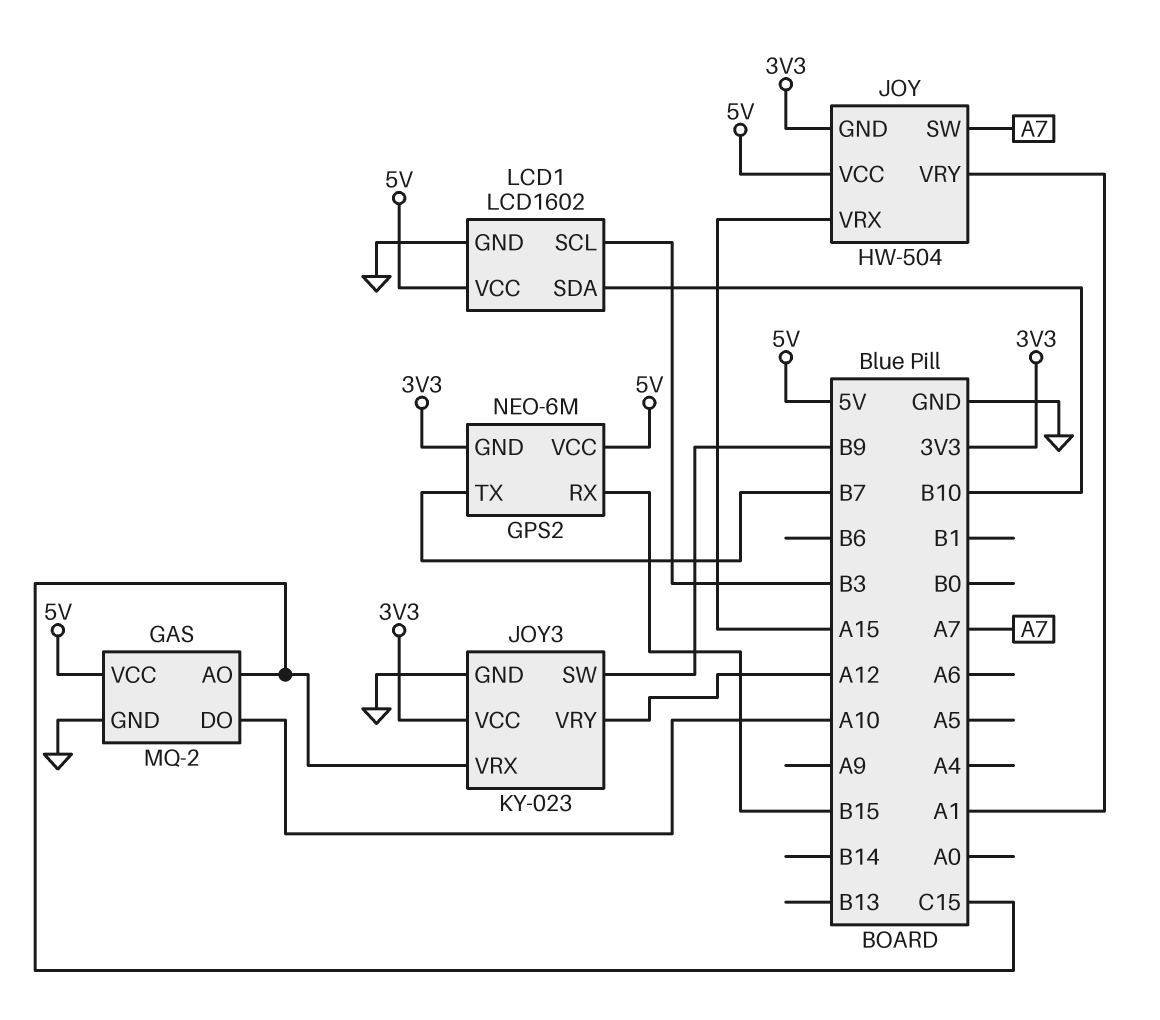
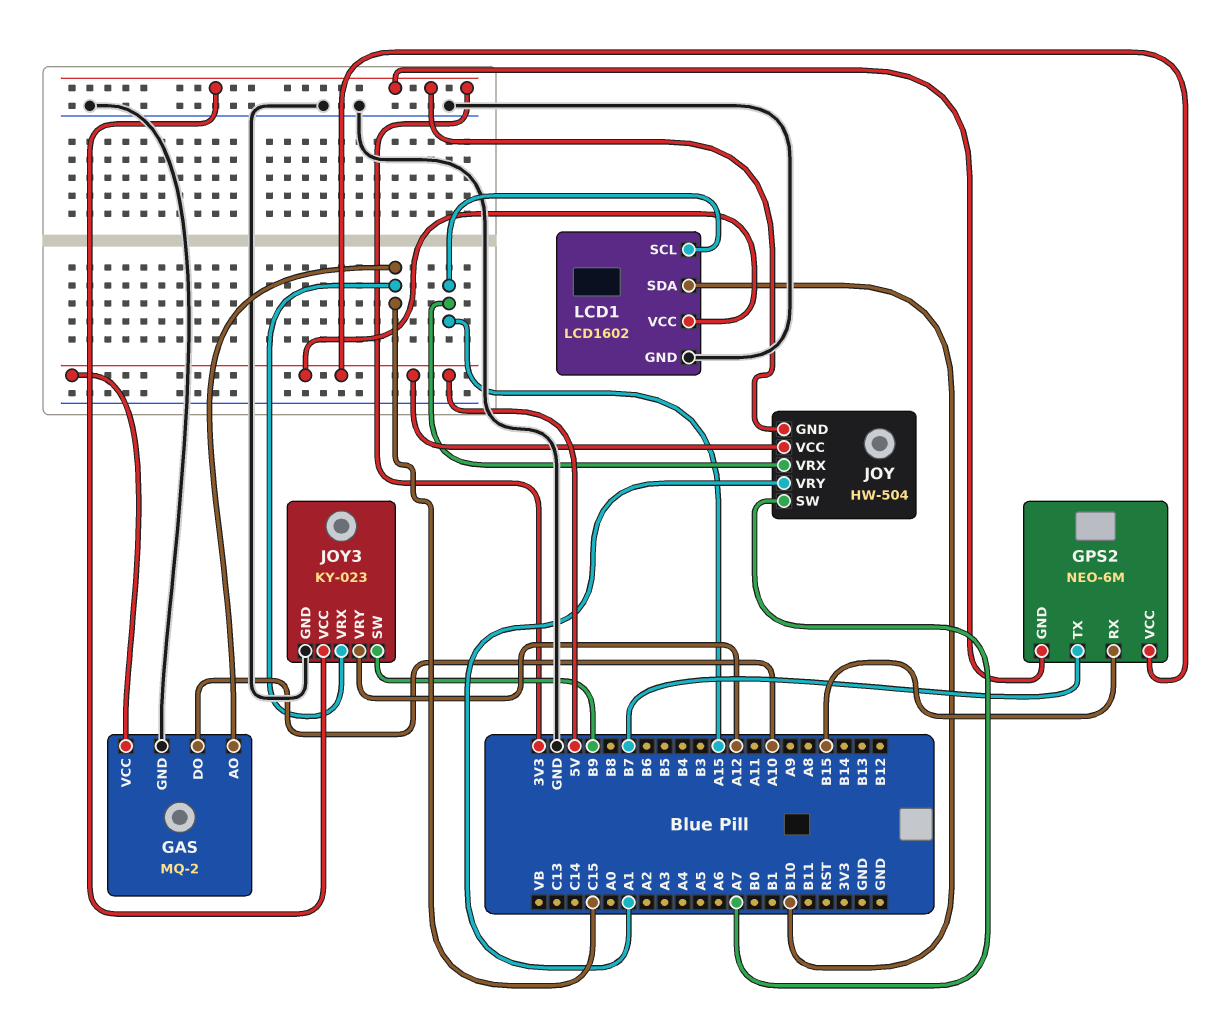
LCD1 pin SCL: B3 -> A15

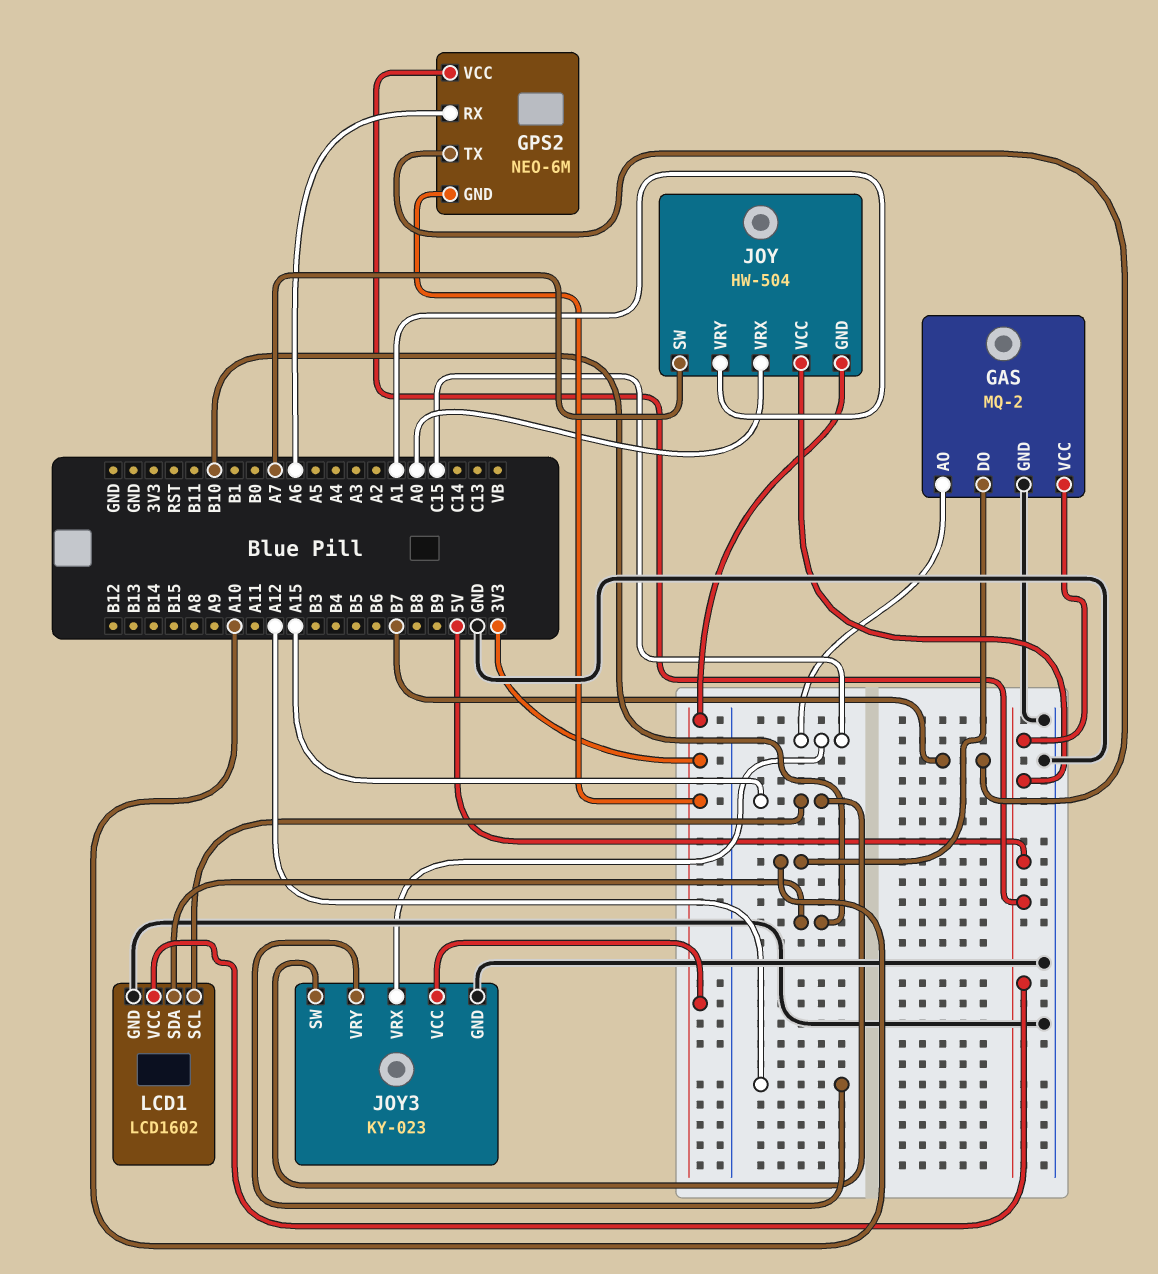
GPS2 pin RX: B15 -> A6
JOY pin VRX: A15 -> A0
JOY3 pin SW: B9 -> A15

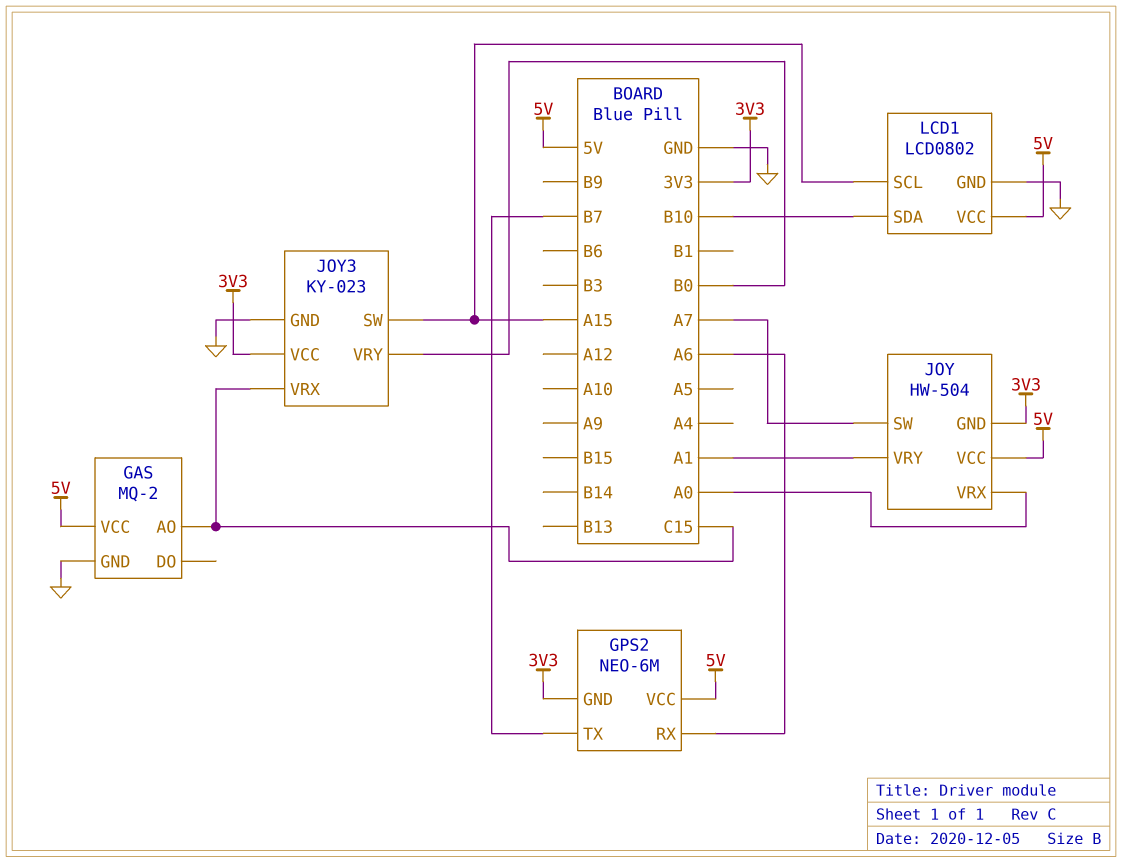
GAS pin DO: A10 -> none
JOY3 pin VRY: A12 -> B0
LCD1: LCD1602 -> LCD0802

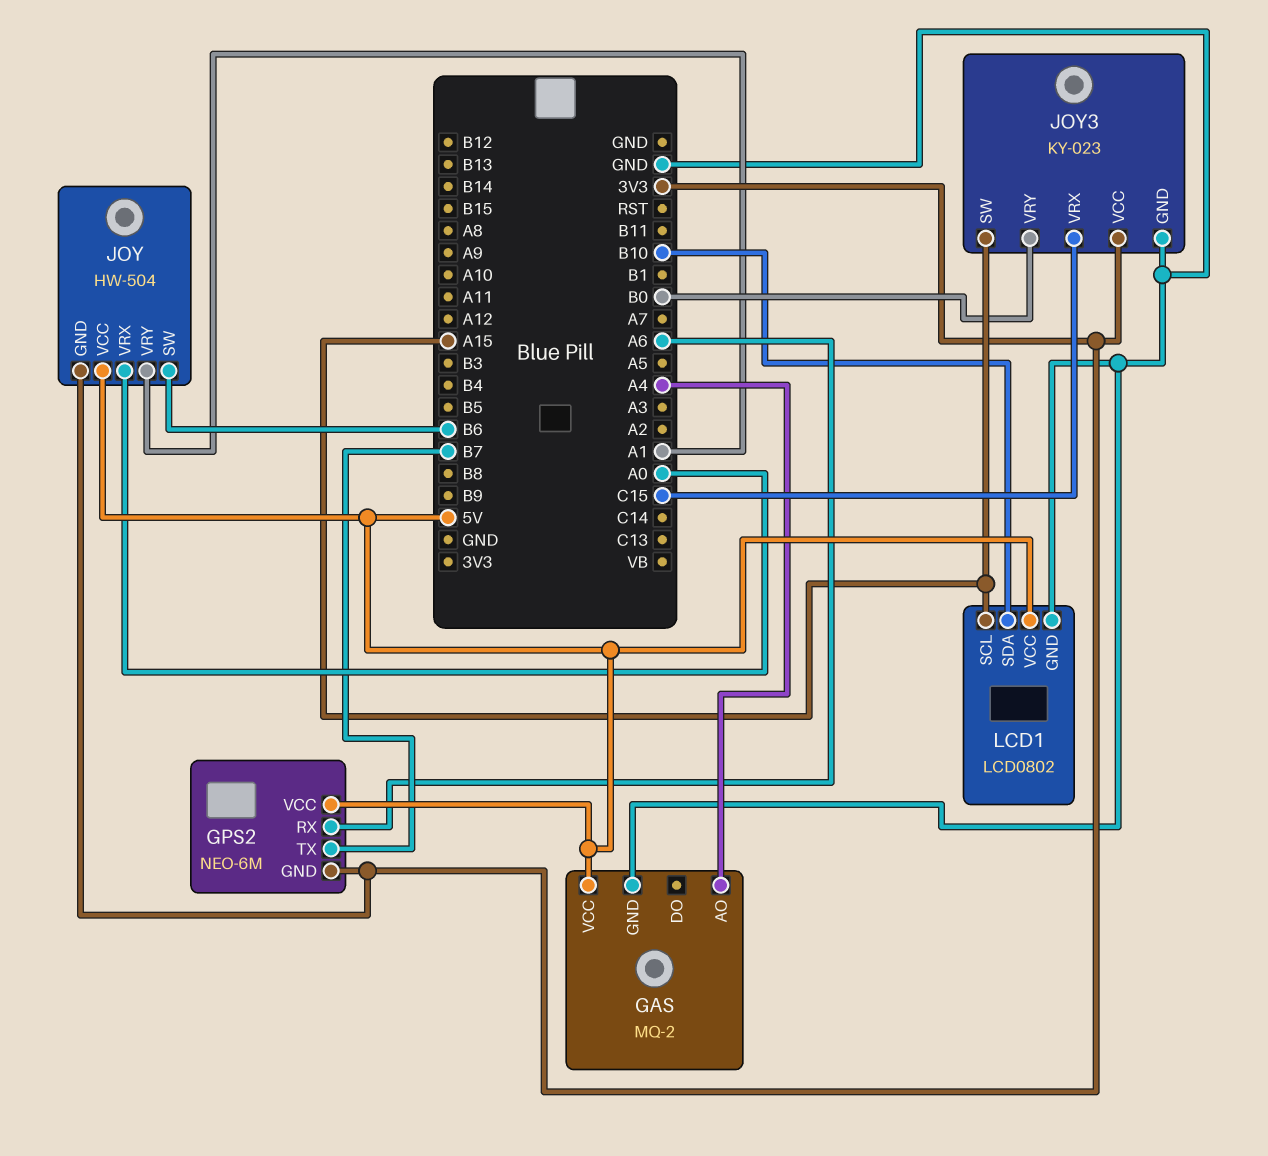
GAS pin AO: C15 -> A4
JOY pin SW: A7 -> B6

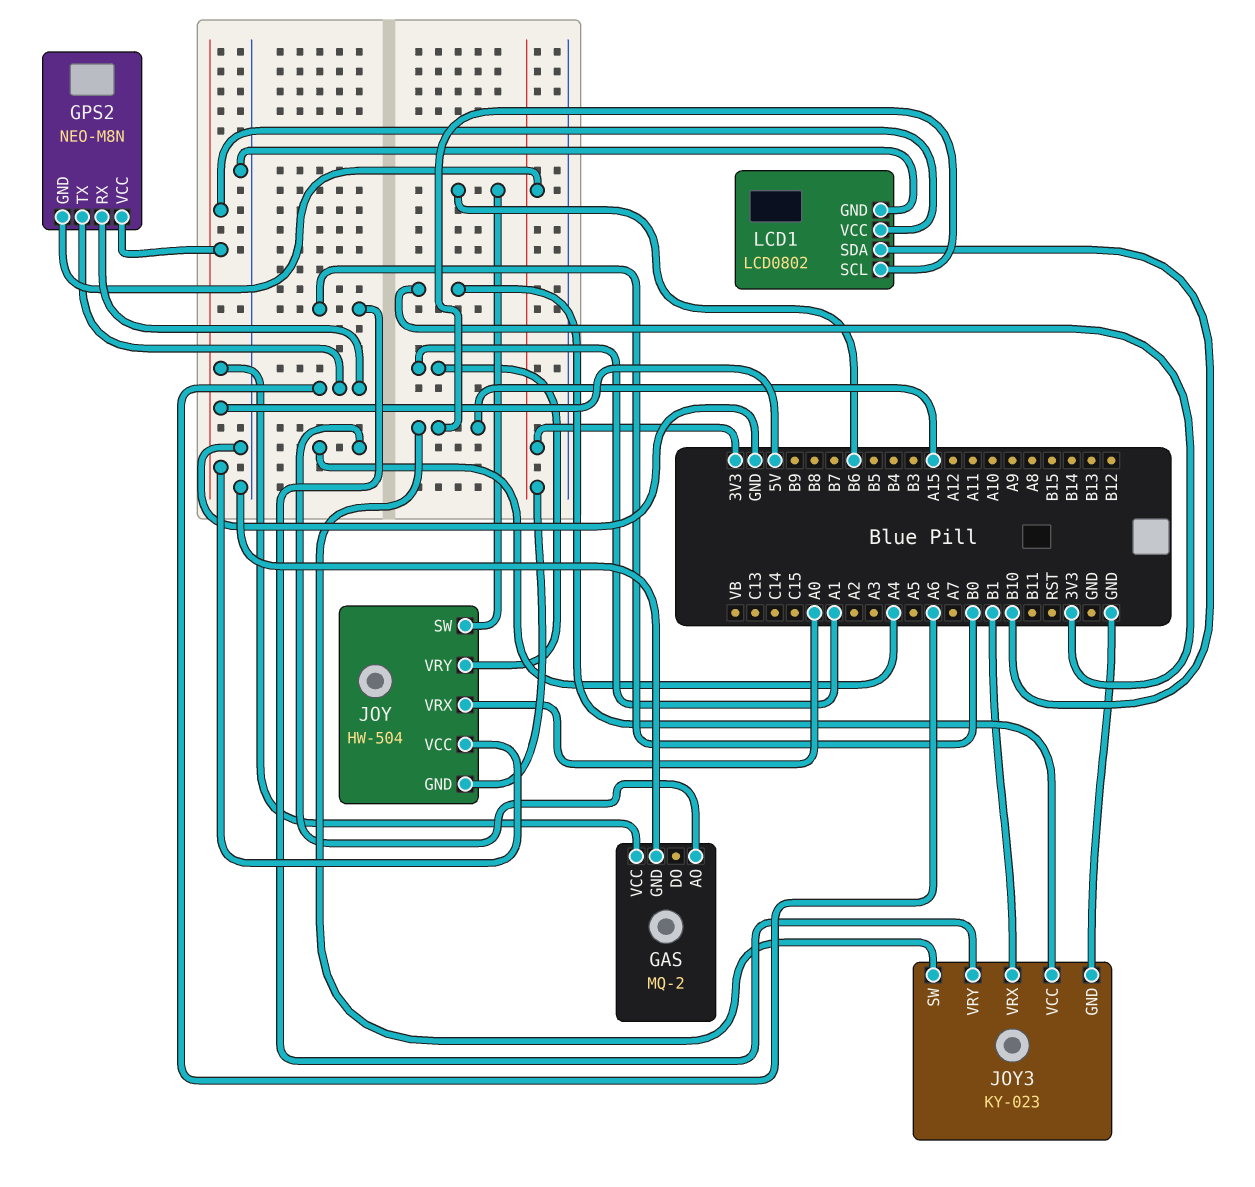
GPS2: NEO-6M -> NEO-M8N
GPS2 pin TX: B7 -> A6
JOY3 pin VRX: C15 -> B1

